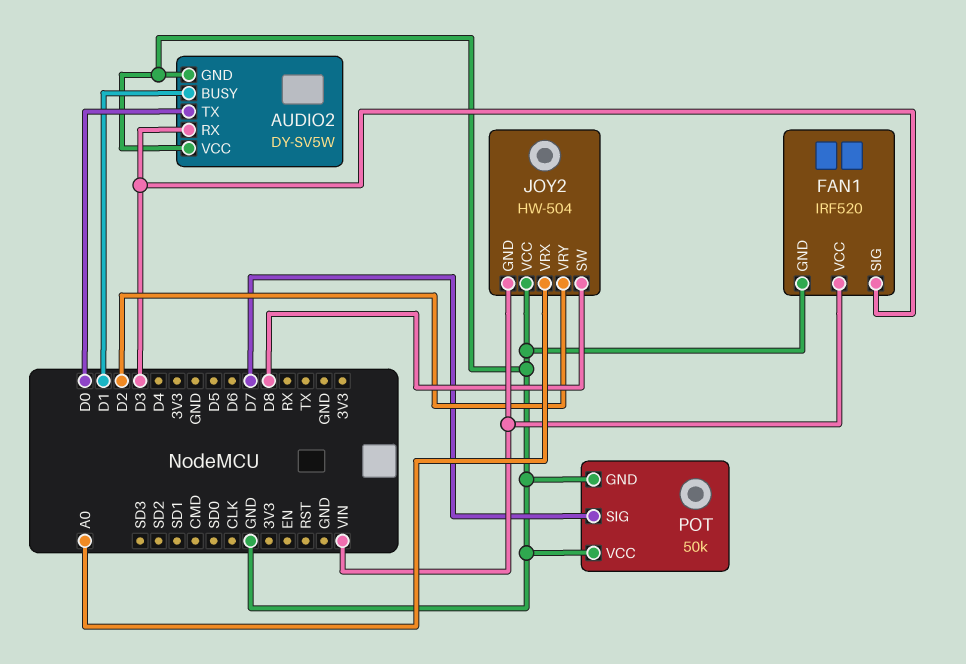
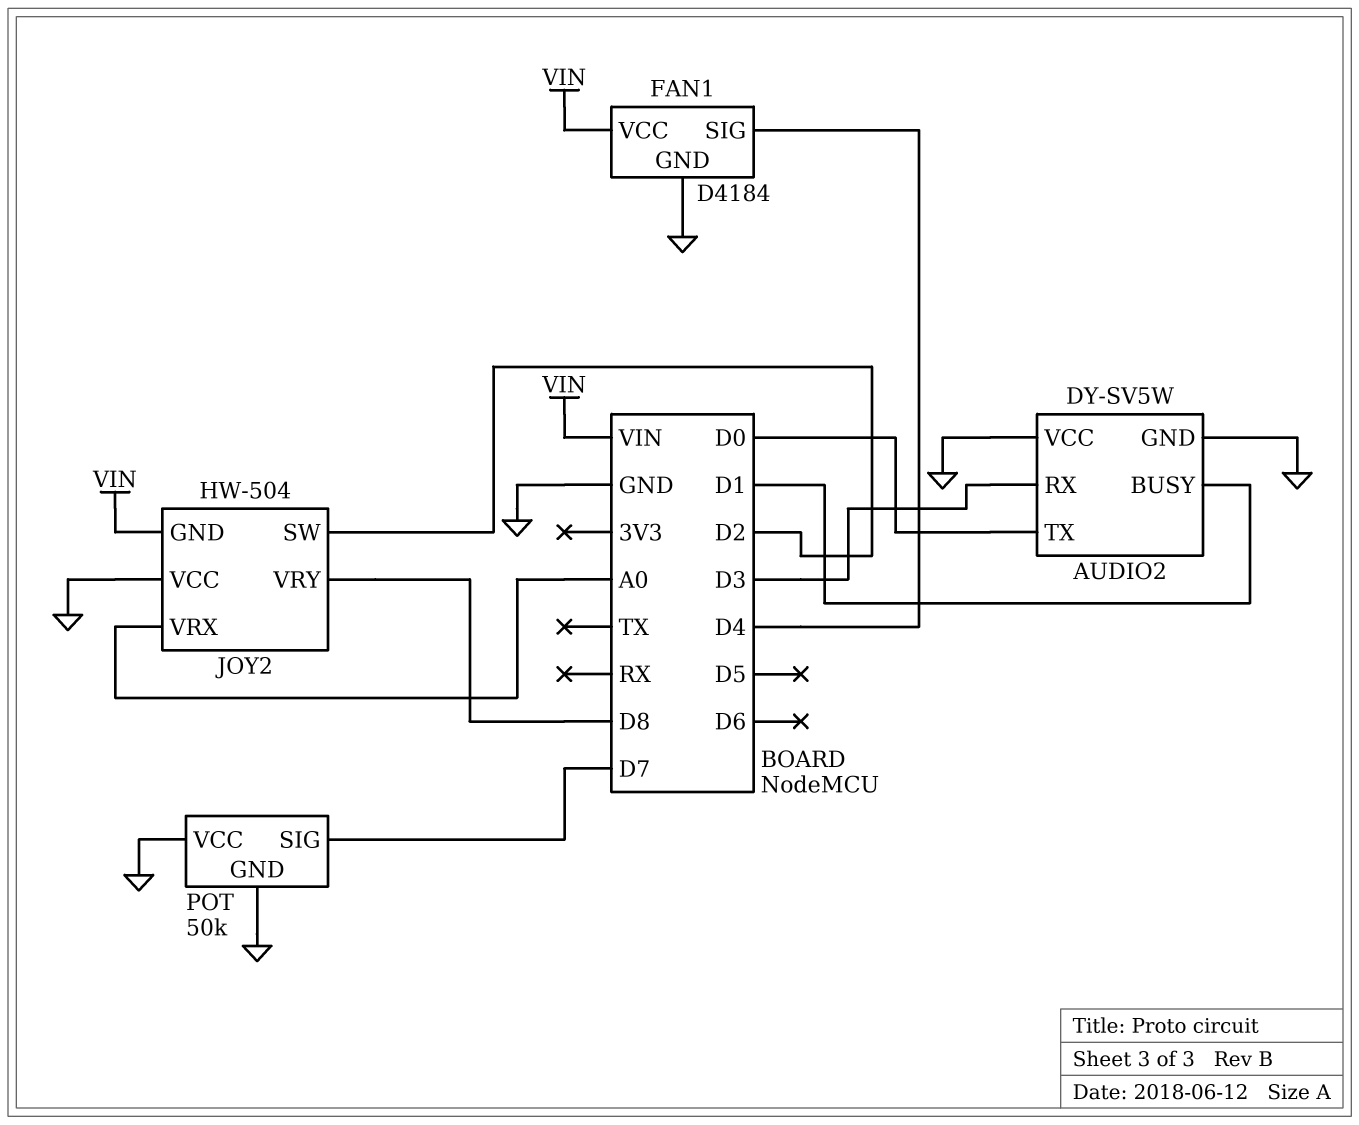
FAN1: IRF520 -> D4184
FAN1 pin SIG: D3 -> D4
JOY2 pin SW: D8 -> D2
JOY2 pin VRY: D2 -> D8

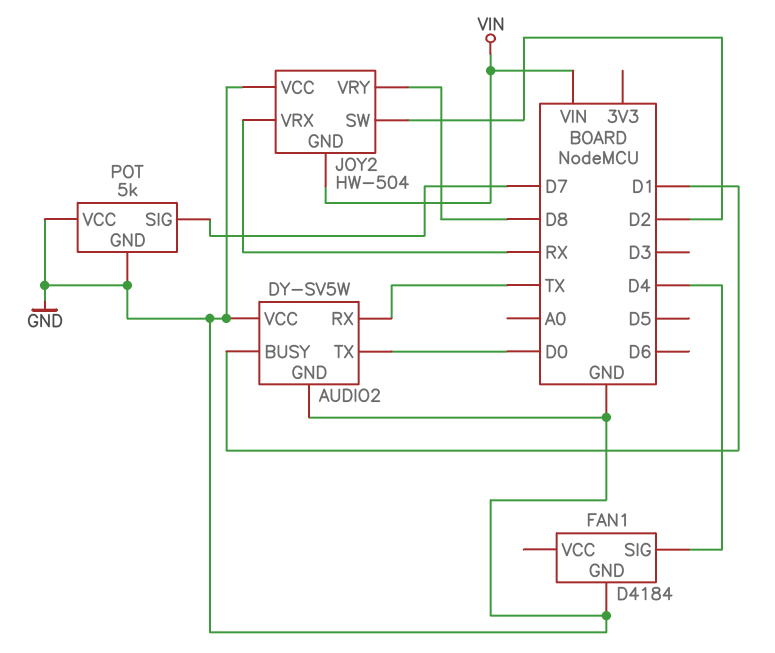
AUDIO2 pin RX: D3 -> TX
FAN1 pin VCC: VIN -> none
JOY2 pin VRX: A0 -> RX
POT: 50k -> 5k

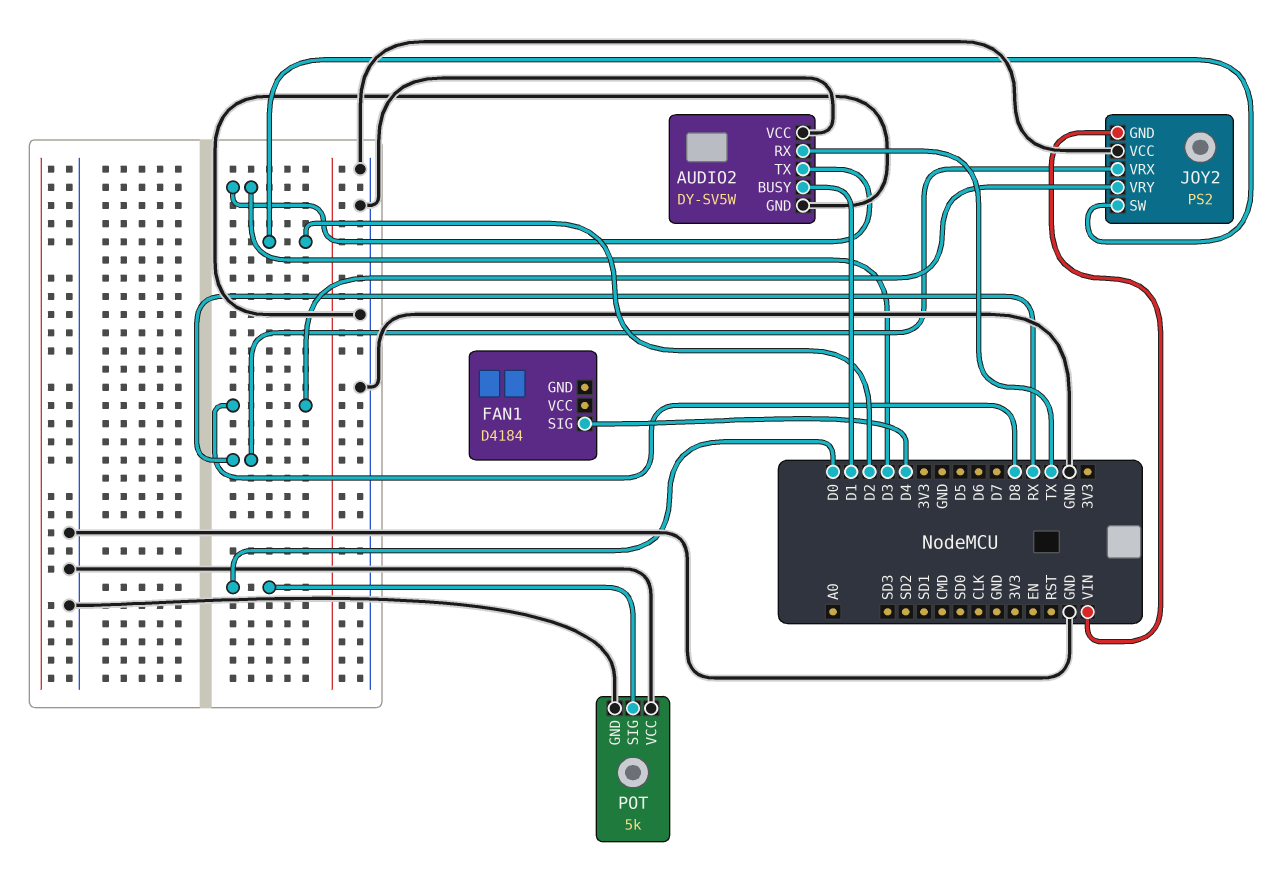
AUDIO2 pin TX: D0 -> D3
FAN1 pin GND: GND -> none
JOY2: HW-504 -> PS2
POT pin SIG: D7 -> D0

